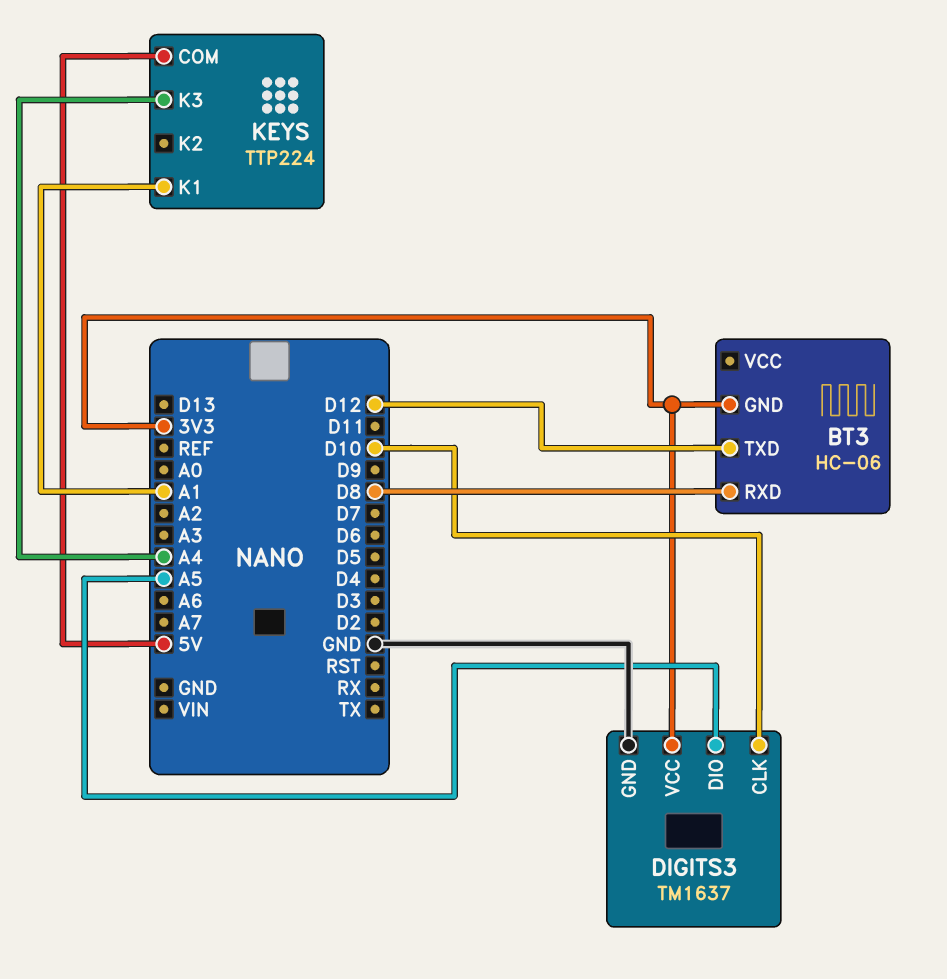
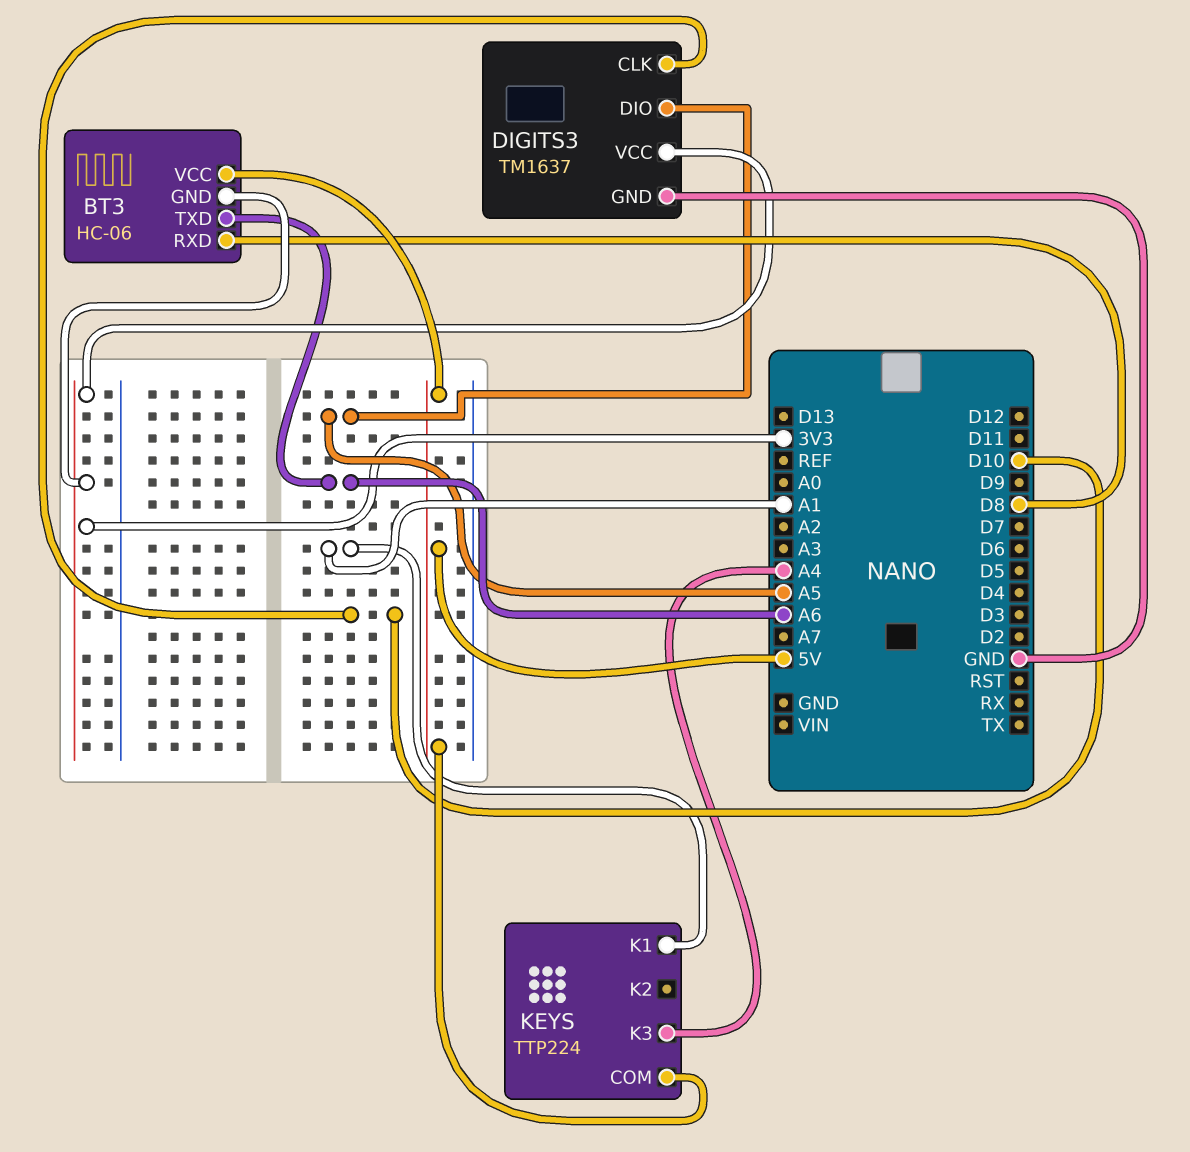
BT3 pin TXD: D12 -> A6
BT3 pin VCC: none -> 5V

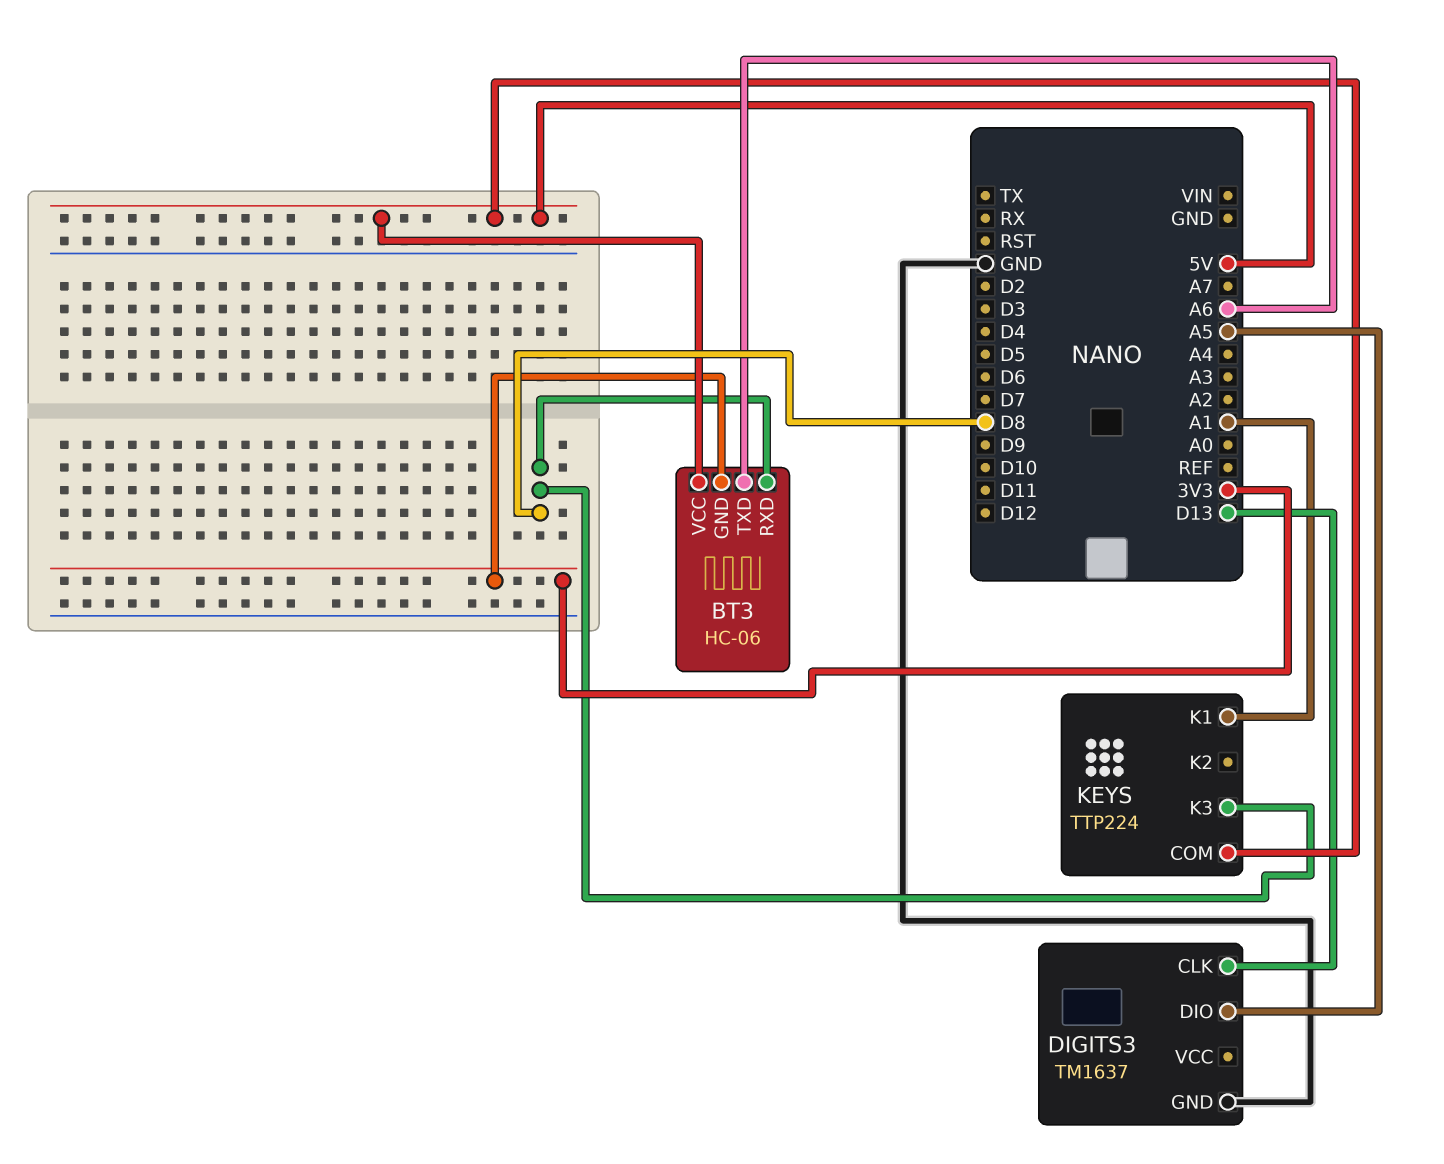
DIGITS3 pin CLK: D10 -> D13
DIGITS3 pin VCC: 3V3 -> none
KEYS pin K3: A4 -> D8

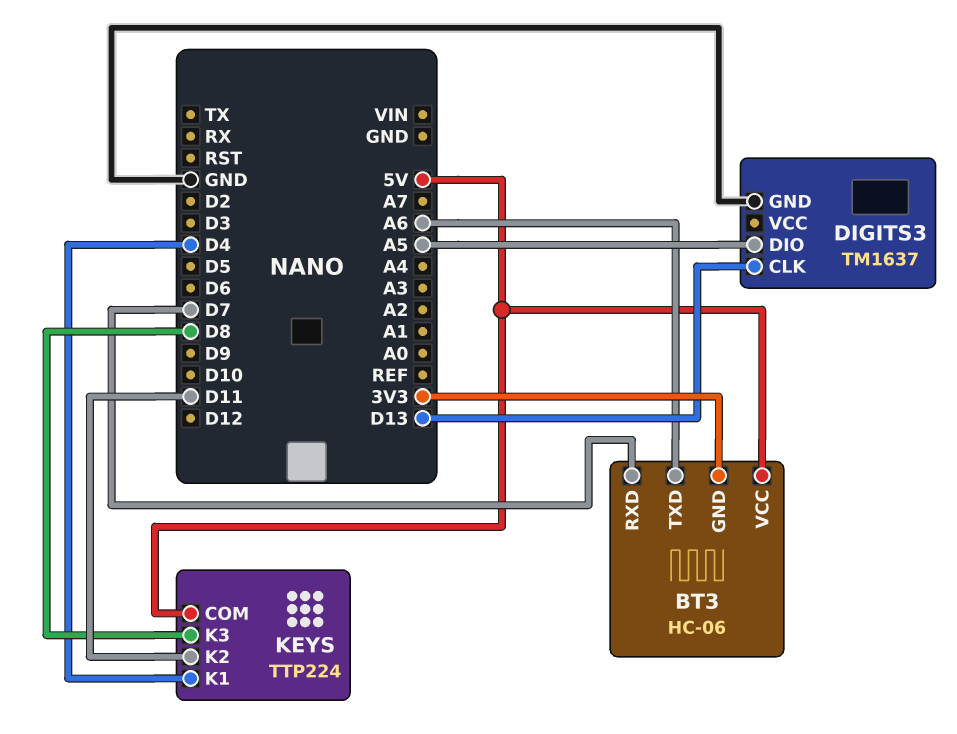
BT3 pin RXD: D8 -> D7
KEYS pin K1: A1 -> D4
KEYS pin K2: none -> D11

